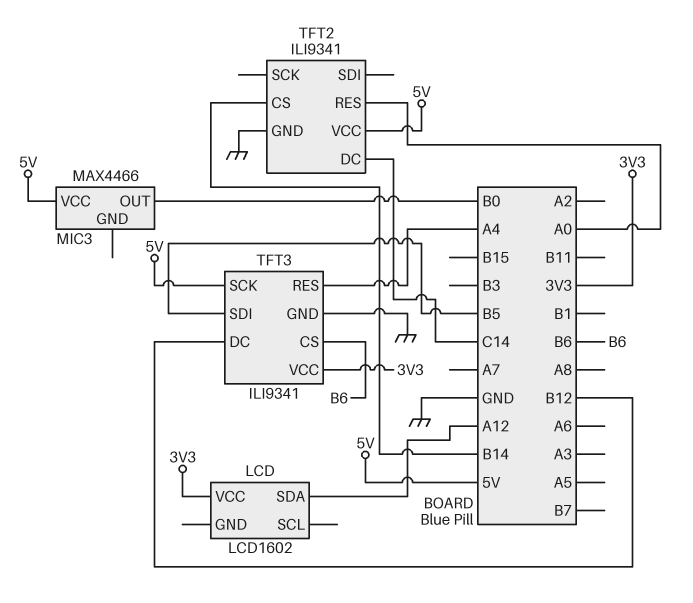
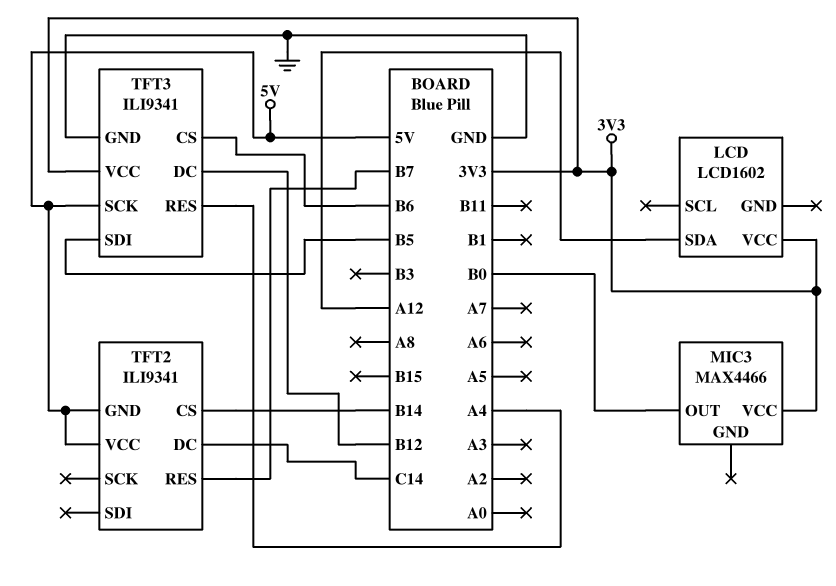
MIC3 pin VCC: 5V -> 3V3
TFT2 pin GND: GND -> 5V
TFT2 pin RES: A0 -> B7

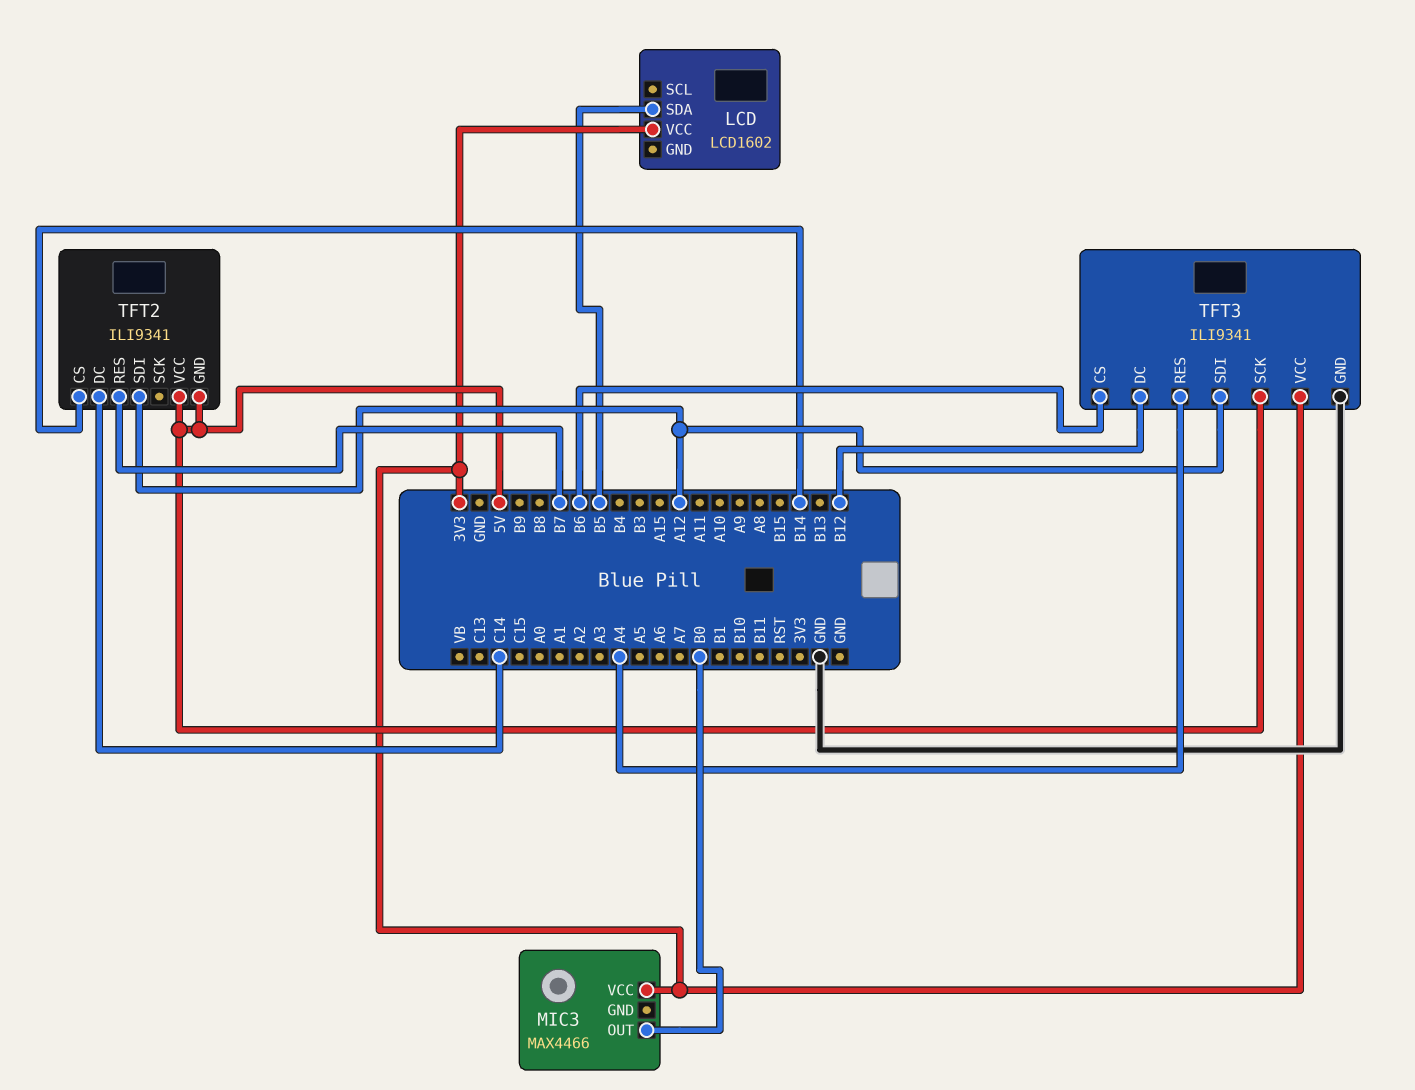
LCD pin SDA: A12 -> B5
TFT2 pin SDI: none -> A12
TFT3 pin SDI: B5 -> A12

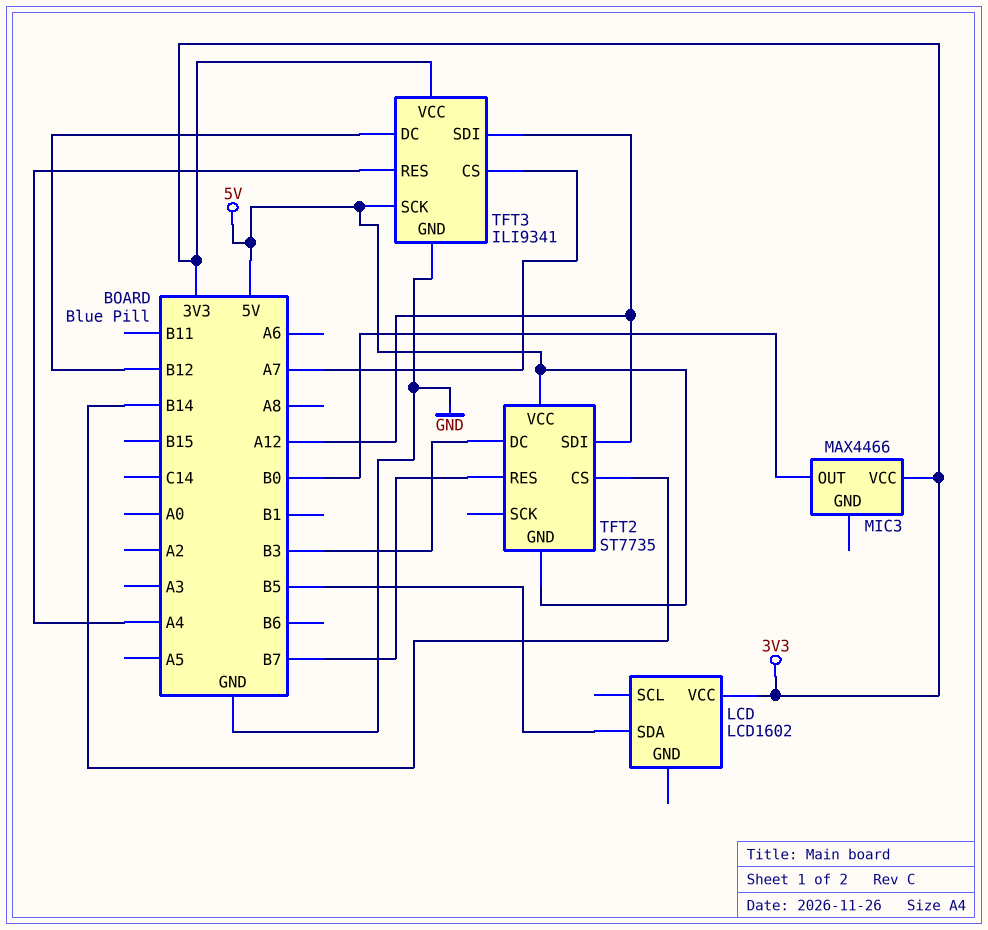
TFT2: ILI9341 -> ST7735
TFT2 pin DC: C14 -> B3
TFT3 pin CS: B6 -> A7

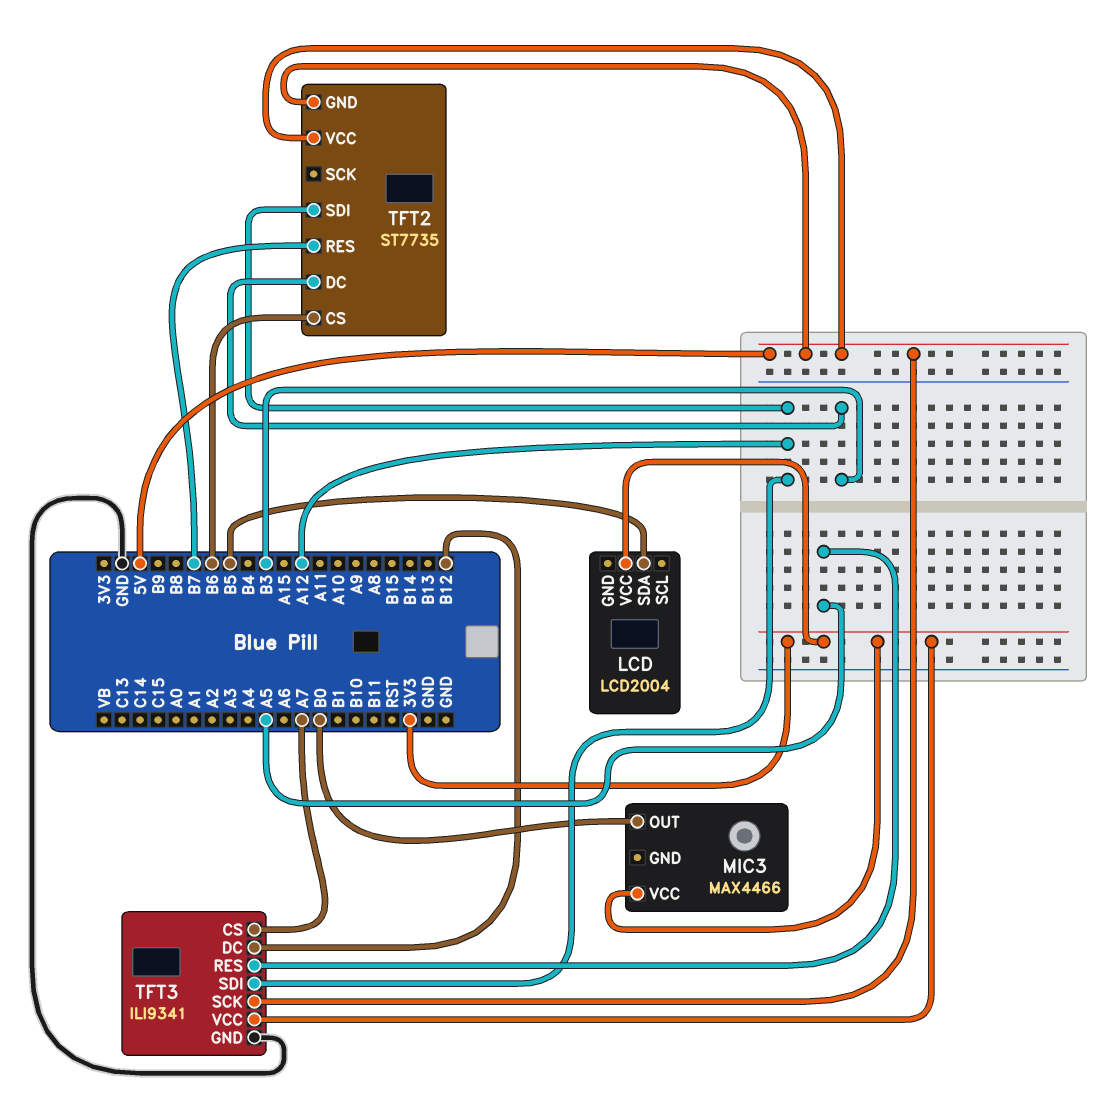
LCD: LCD1602 -> LCD2004
TFT2 pin CS: B14 -> B6
TFT3 pin RES: A4 -> A5

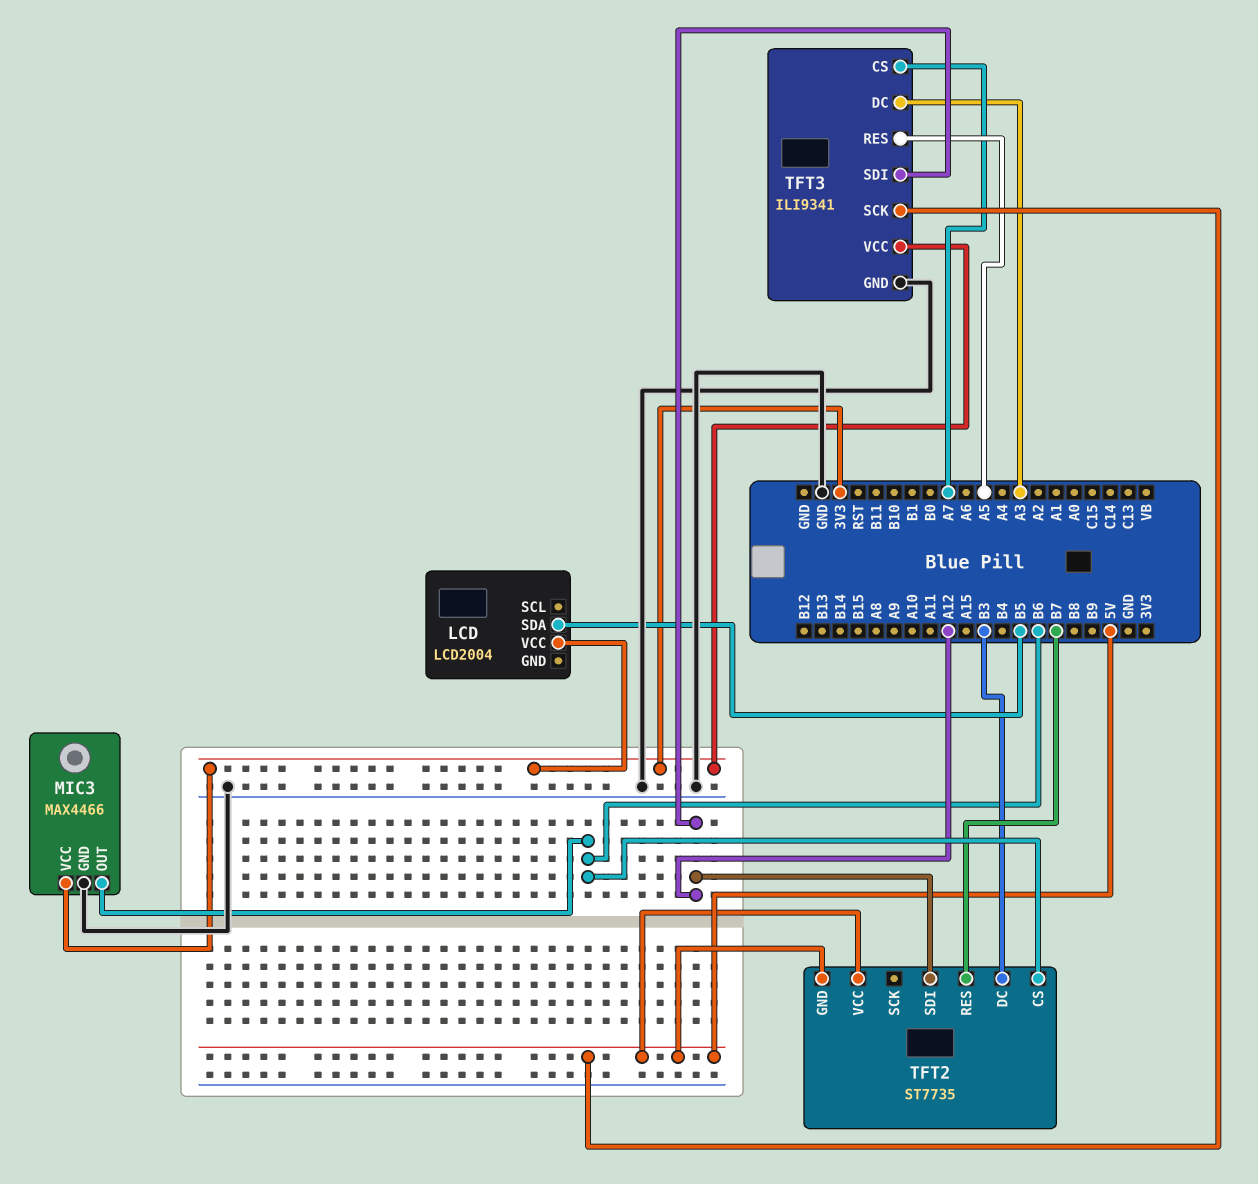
MIC3 pin GND: none -> GND
MIC3 pin OUT: B0 -> B6
TFT3 pin DC: B12 -> A3

